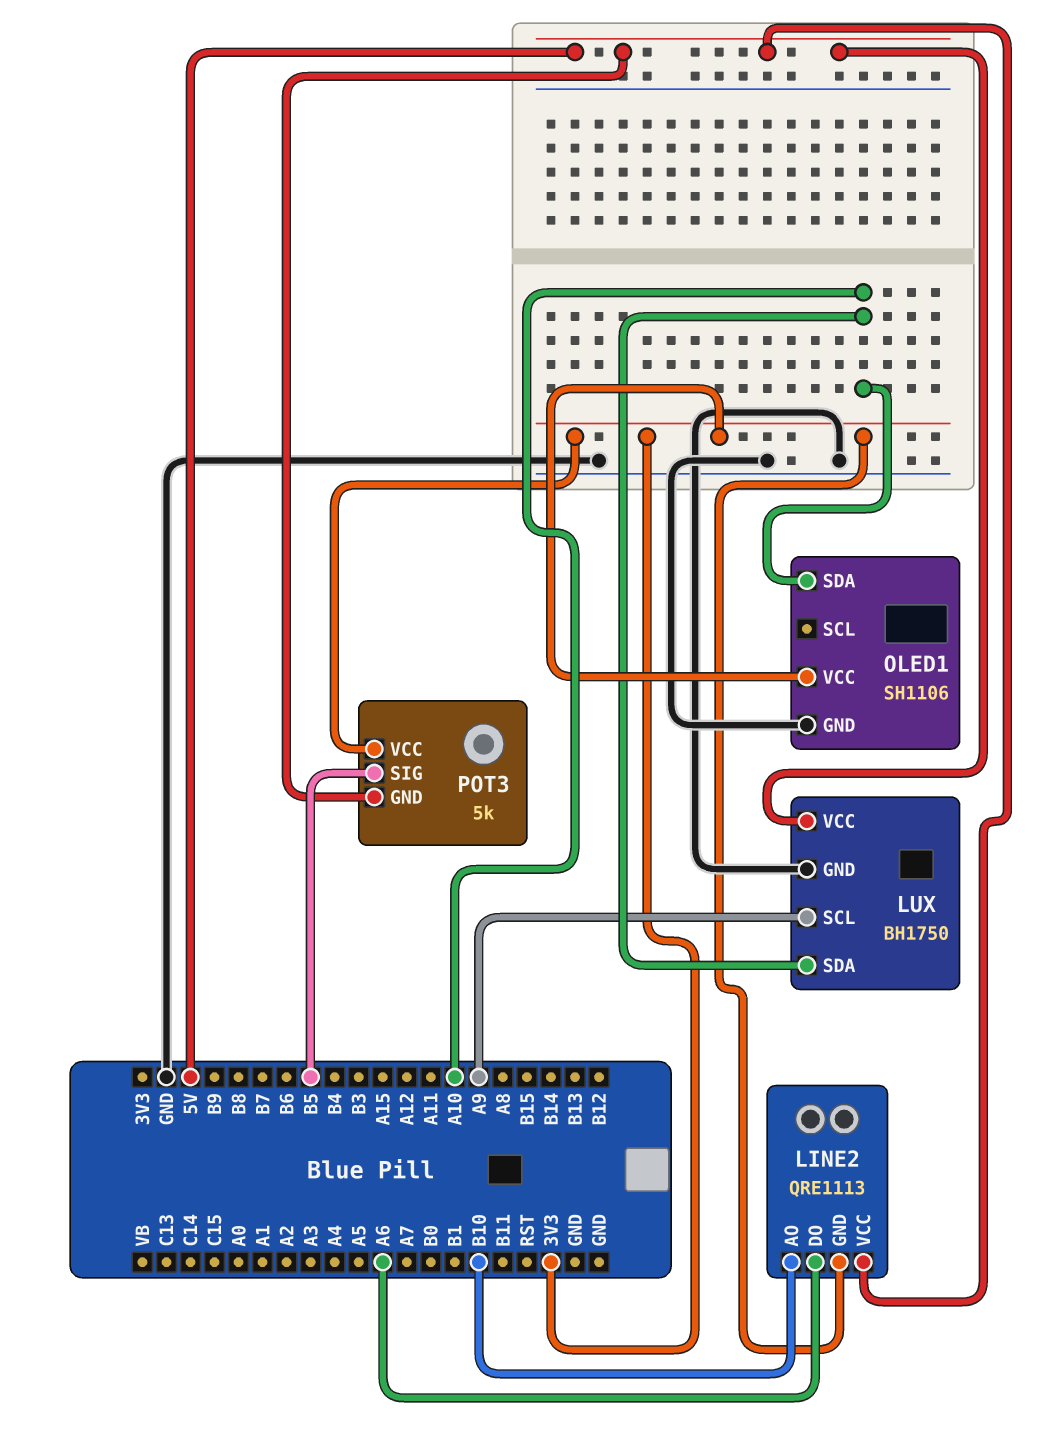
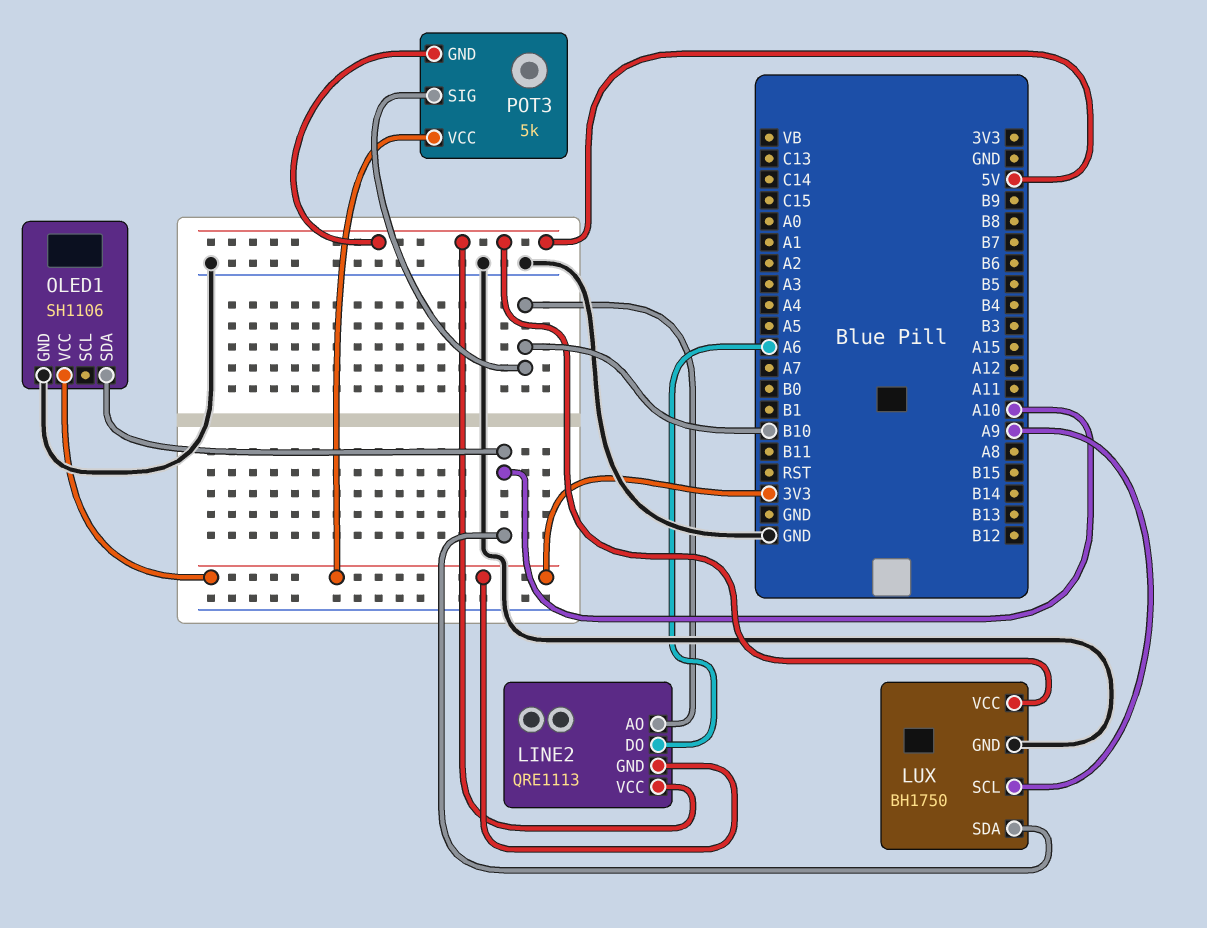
POT3 pin SIG: B5 -> B10

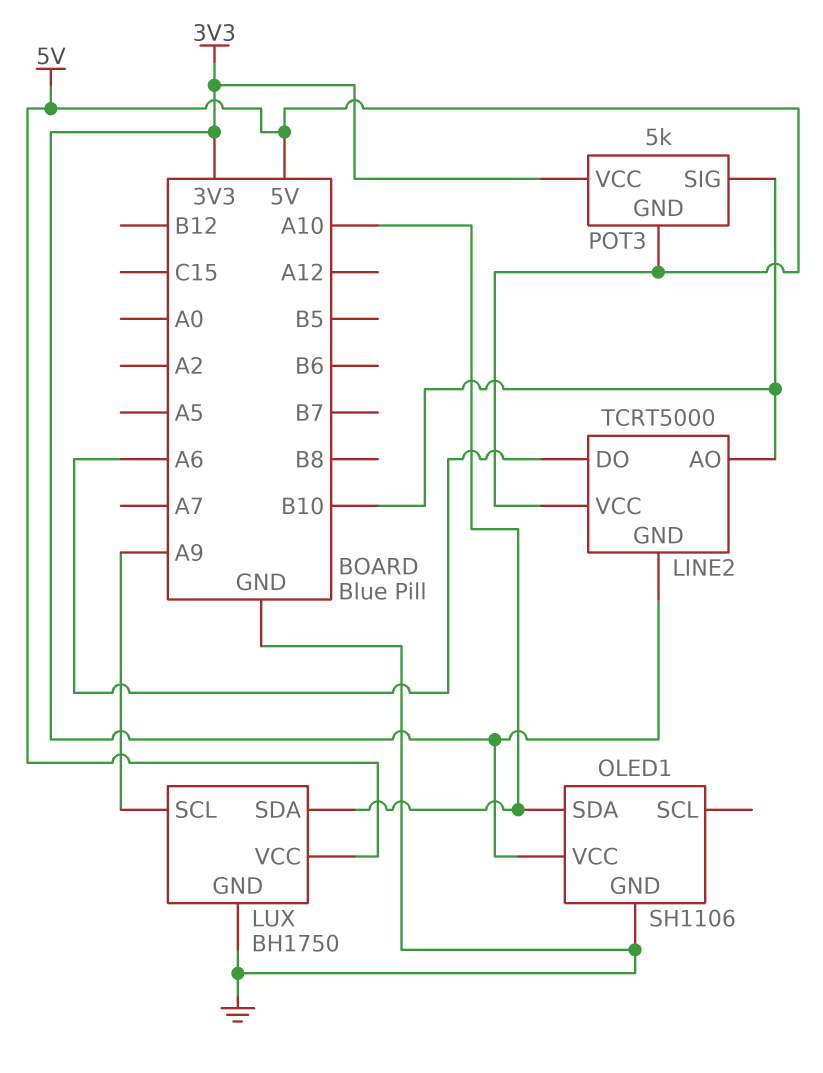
LINE2: QRE1113 -> TCRT5000

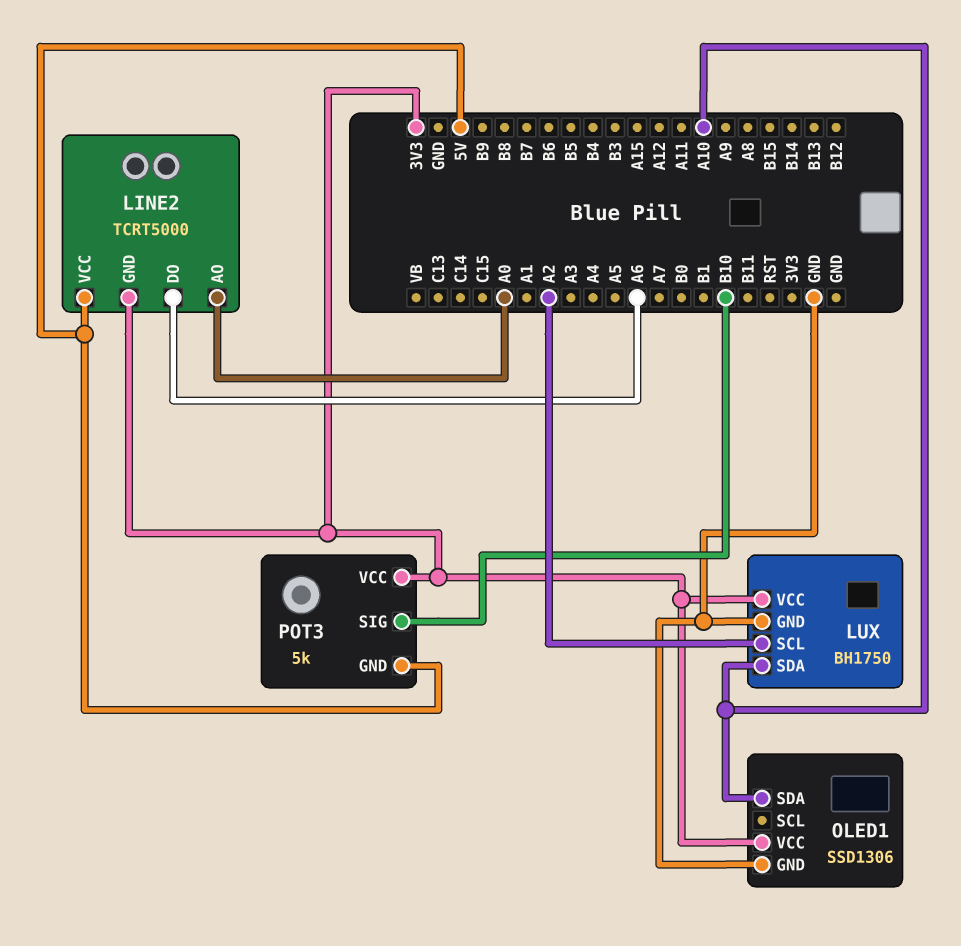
LINE2 pin AO: B10 -> A0
LUX pin SCL: A9 -> A2
LUX pin VCC: 5V -> 3V3
OLED1: SH1106 -> SSD1306

